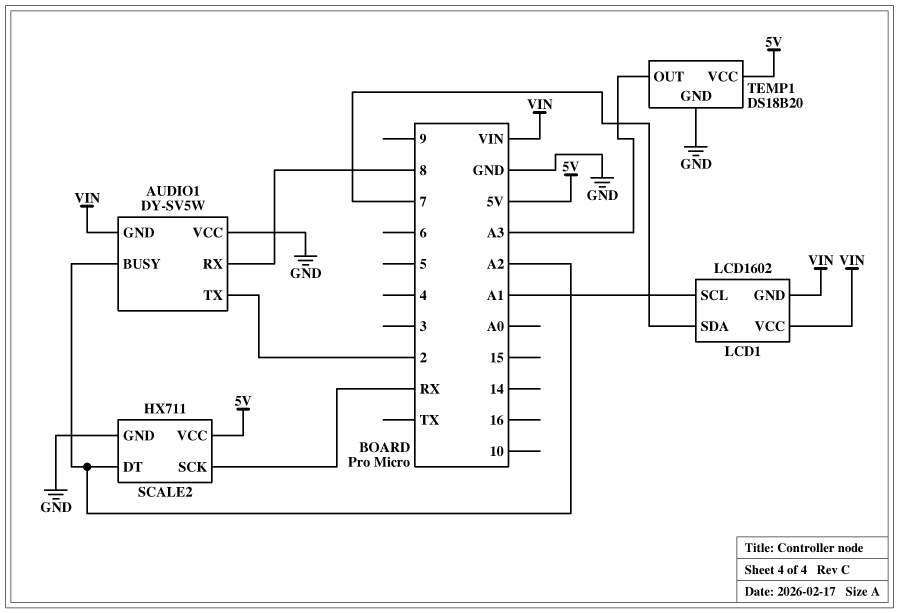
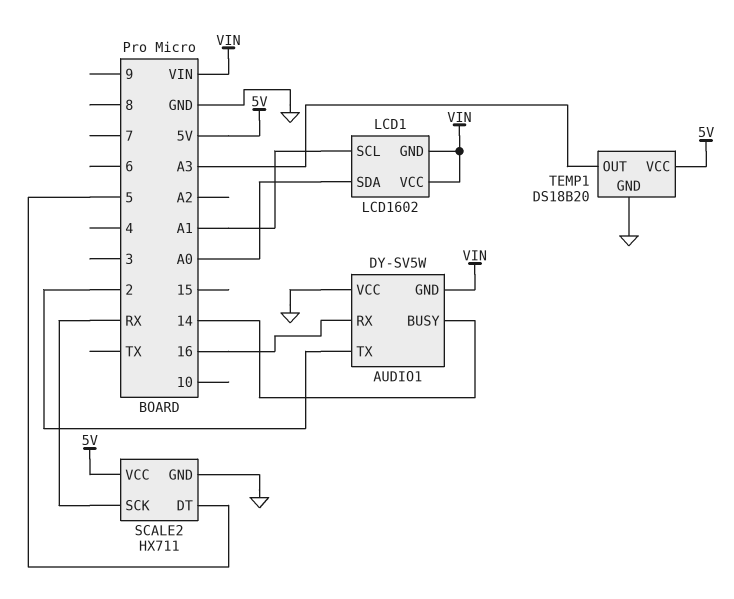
AUDIO1 pin BUSY: A2 -> 14
AUDIO1 pin RX: 8 -> 16
LCD1 pin SDA: 7 -> A0
SCALE2 pin DT: A2 -> 5

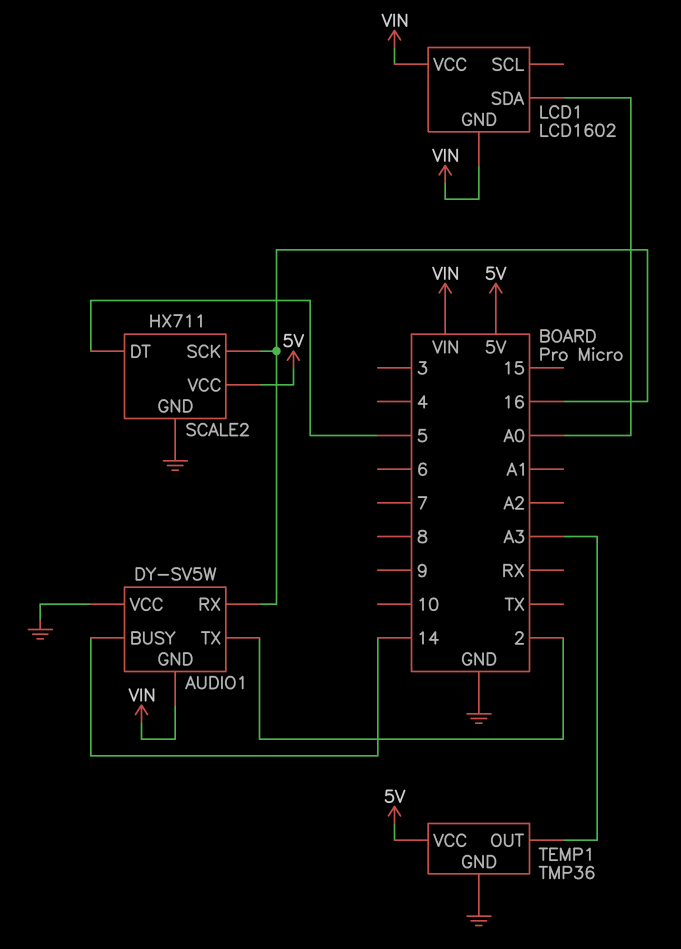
LCD1 pin SCL: A1 -> none
SCALE2 pin SCK: RX -> 16
TEMP1: DS18B20 -> TMP36

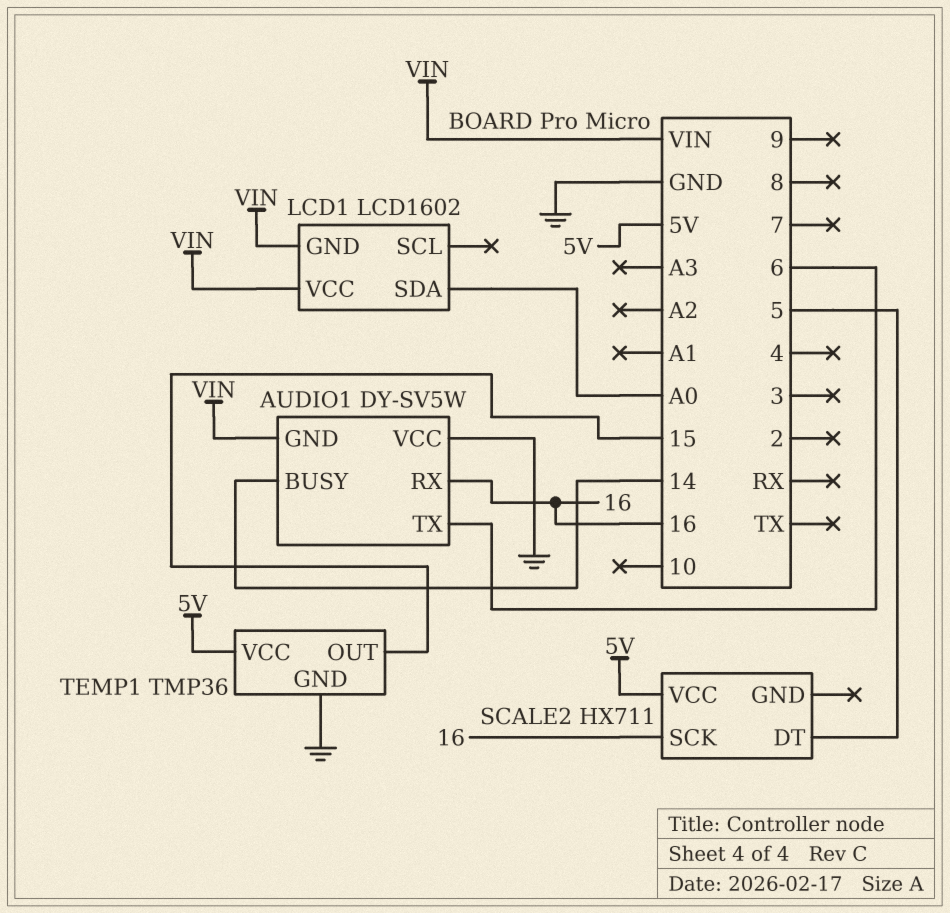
AUDIO1 pin TX: 2 -> 6
SCALE2 pin GND: GND -> none
TEMP1 pin OUT: A3 -> 15

